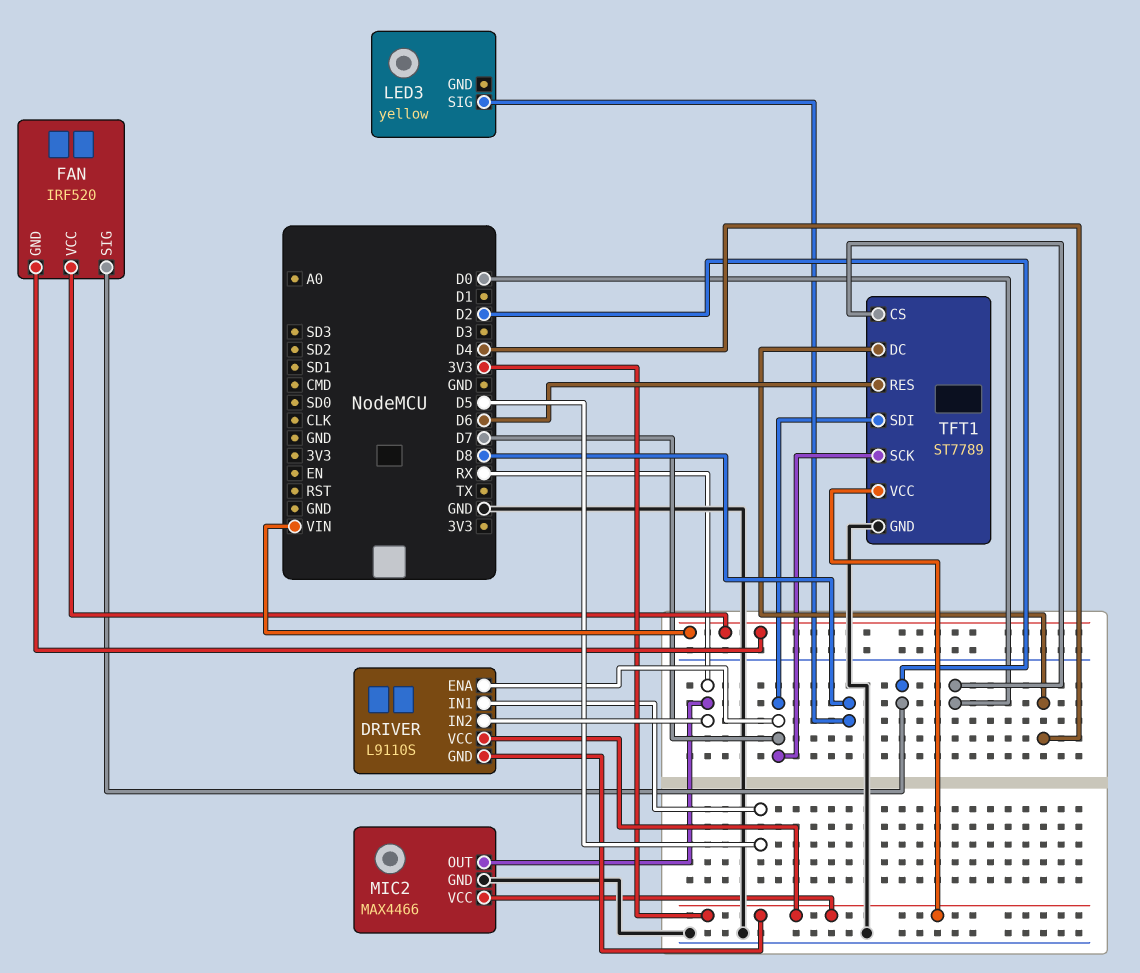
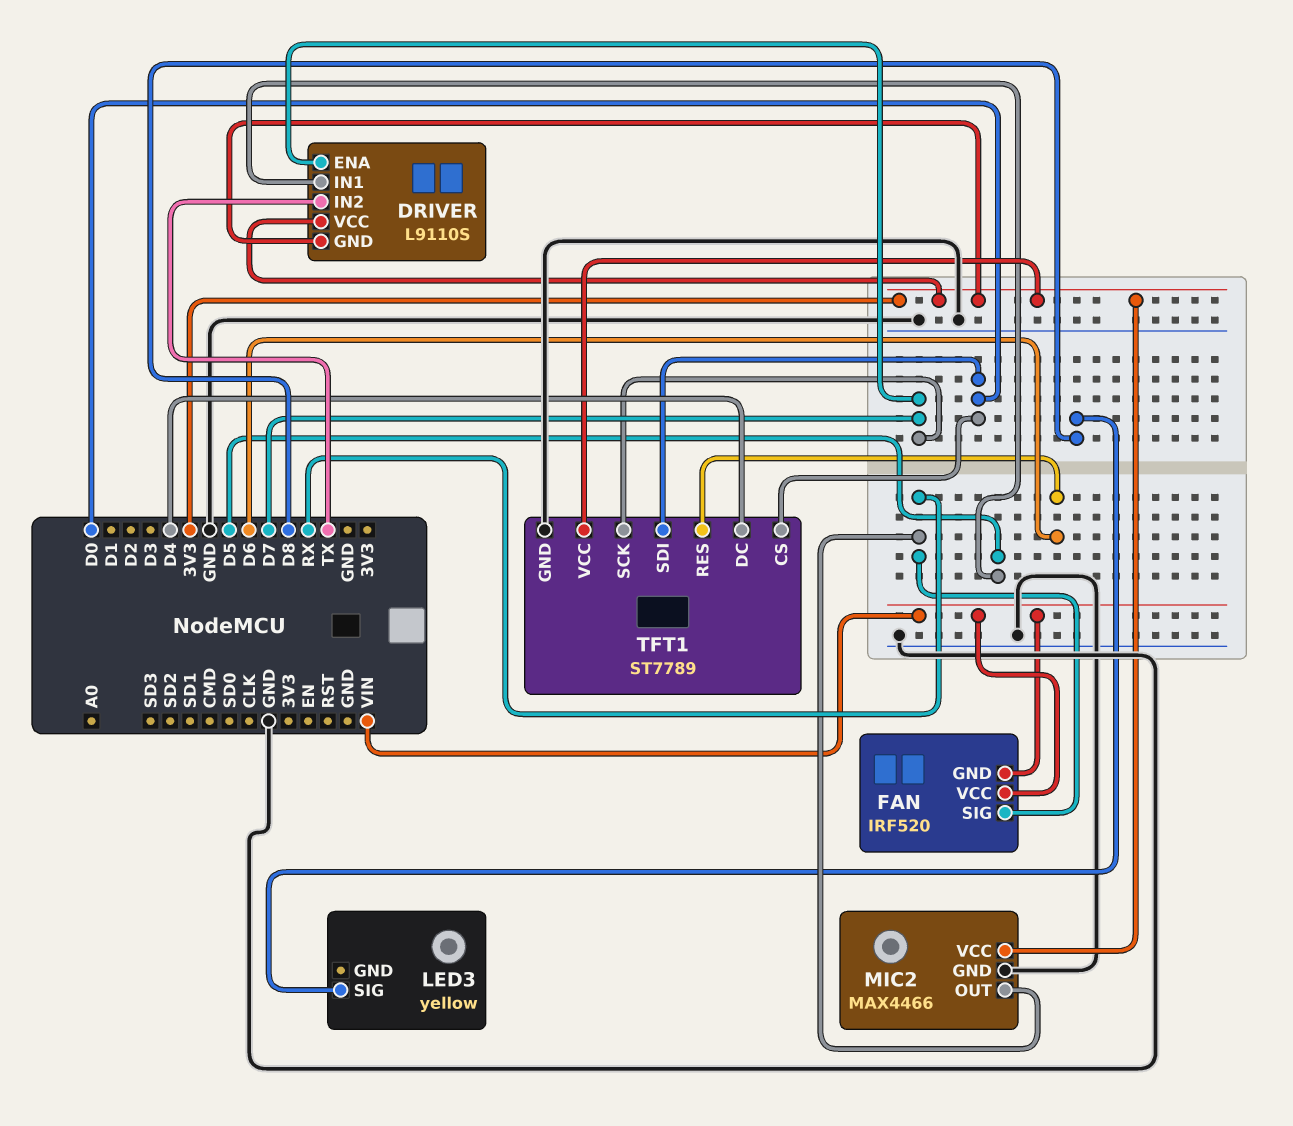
DRIVER pin IN2: RX -> TX
FAN pin SIG: D2 -> RX
TFT1 pin SDI: D7 -> D0

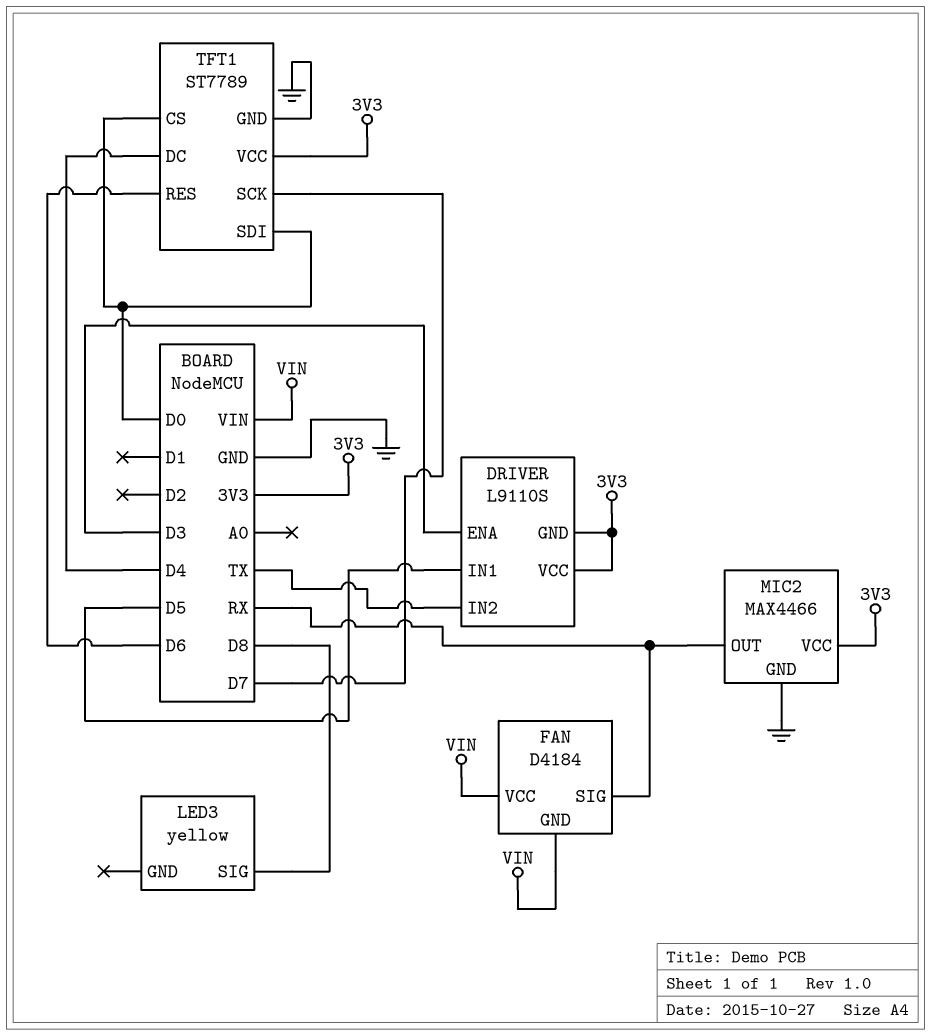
DRIVER pin ENA: D7 -> D3
FAN: IRF520 -> D4184

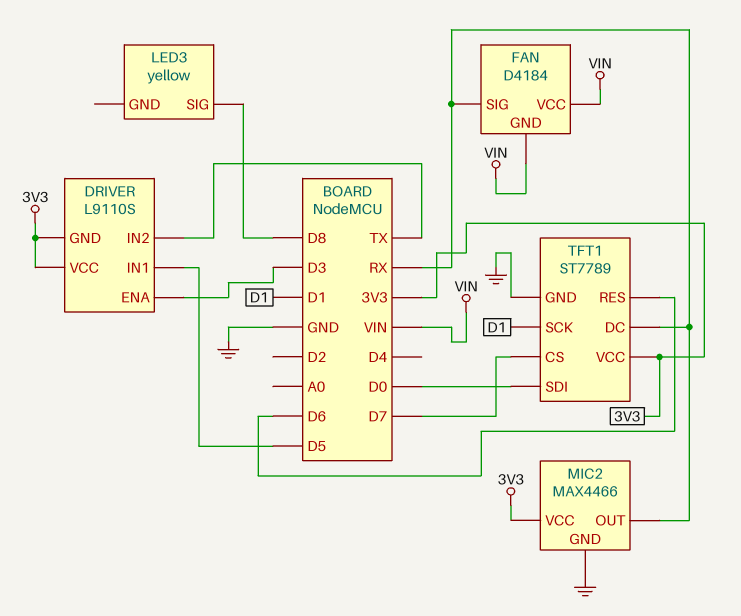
TFT1 pin CS: D0 -> D7
TFT1 pin DC: D4 -> RX
TFT1 pin SCK: D7 -> D1

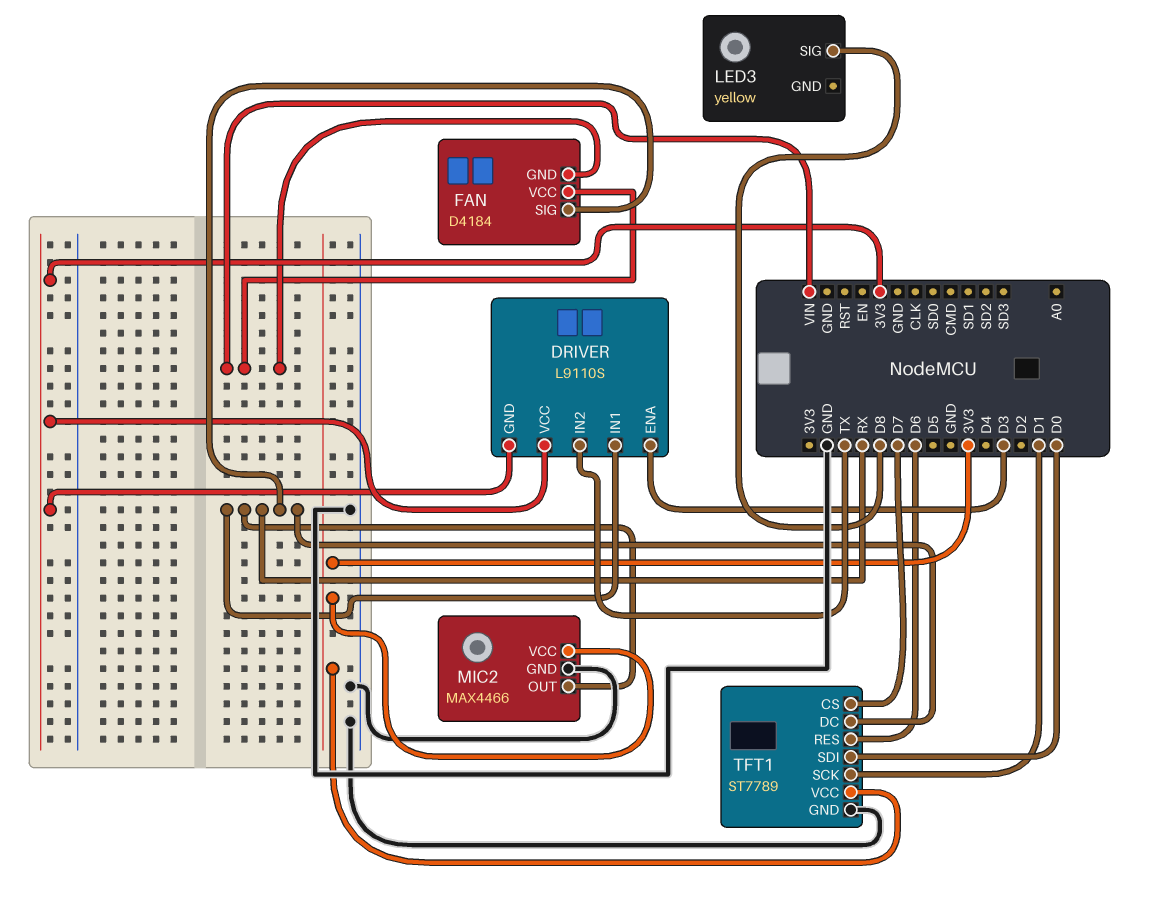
DRIVER pin IN1: D5 -> RX

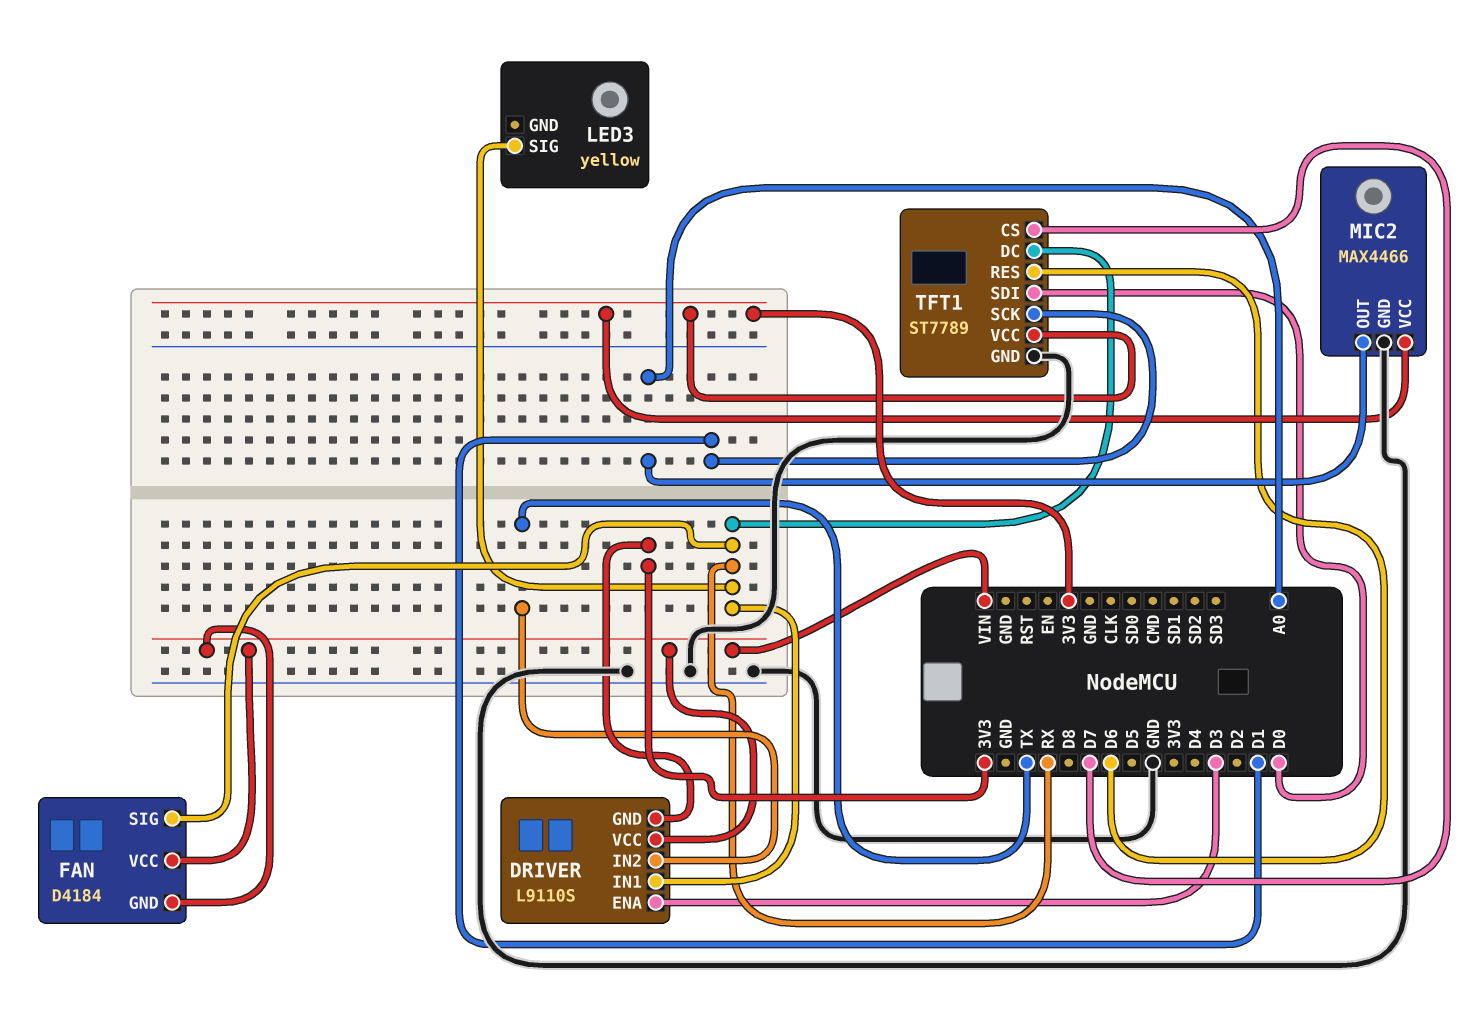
DRIVER pin VCC: 3V3 -> VIN
LED3 pin SIG: D8 -> RX
MIC2 pin OUT: RX -> A0

